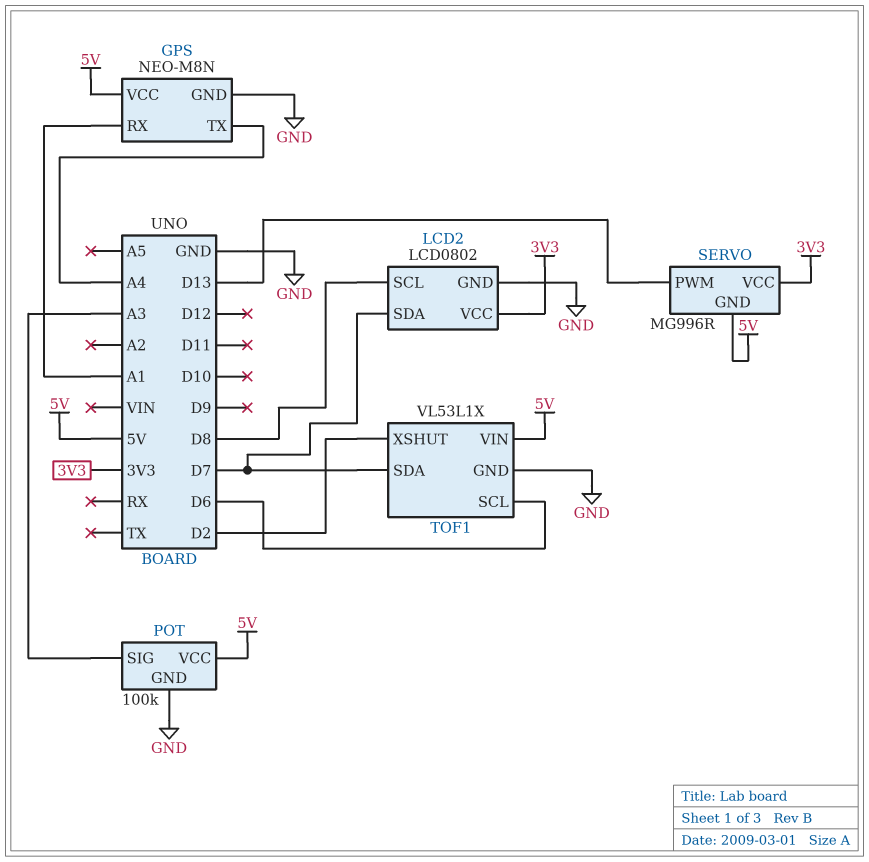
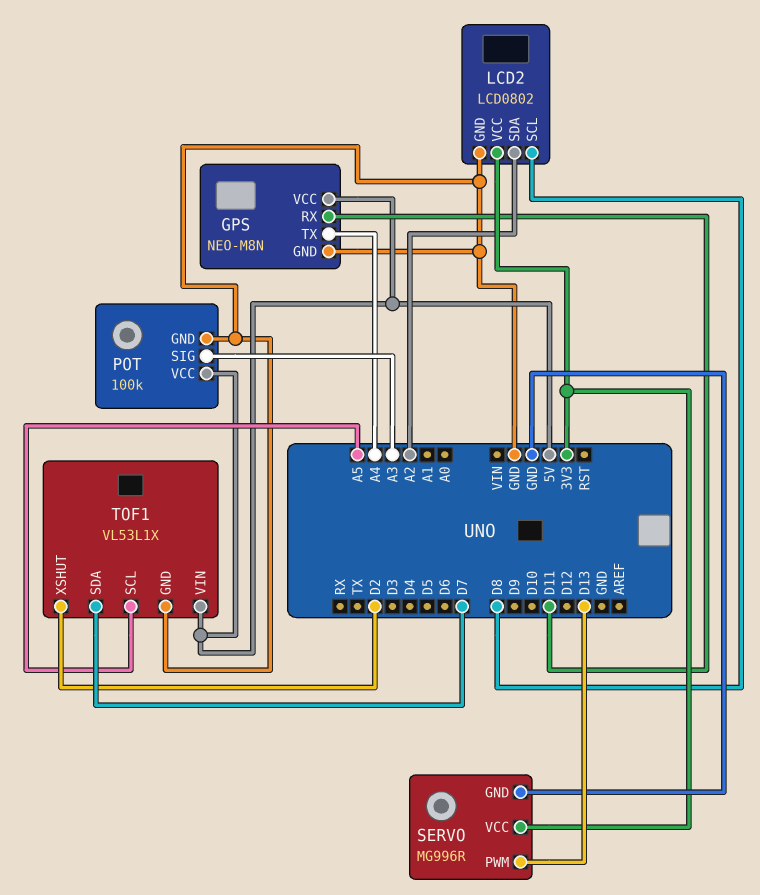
GPS pin RX: A1 -> D11
LCD2 pin SDA: D7 -> A2
SERVO pin GND: 5V -> GND
TOF1 pin SCL: D6 -> A5

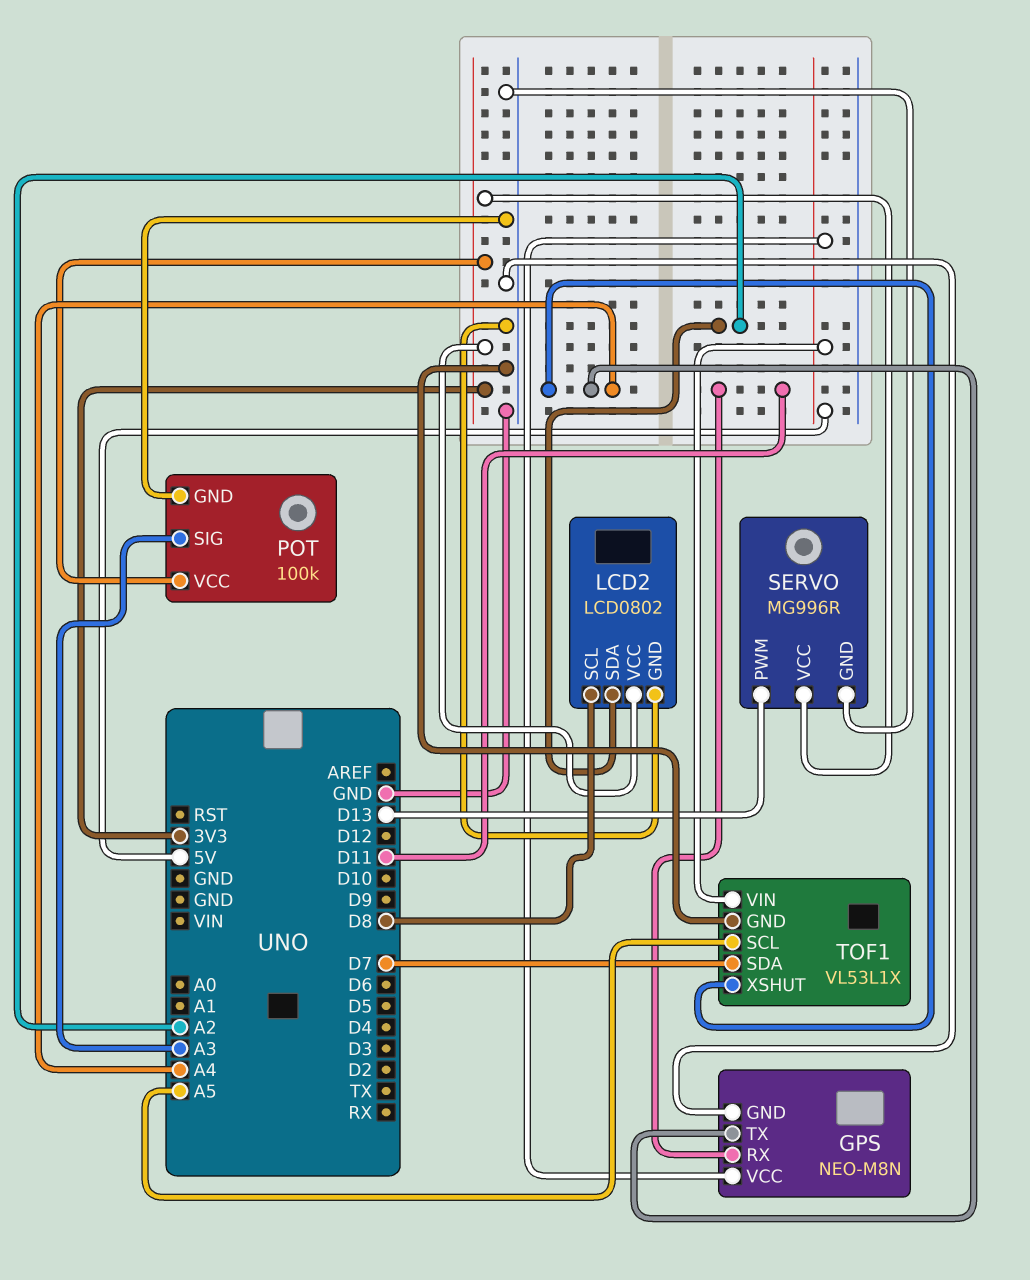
POT pin VCC: 5V -> 3V3
TOF1 pin XSHUT: D2 -> A4

